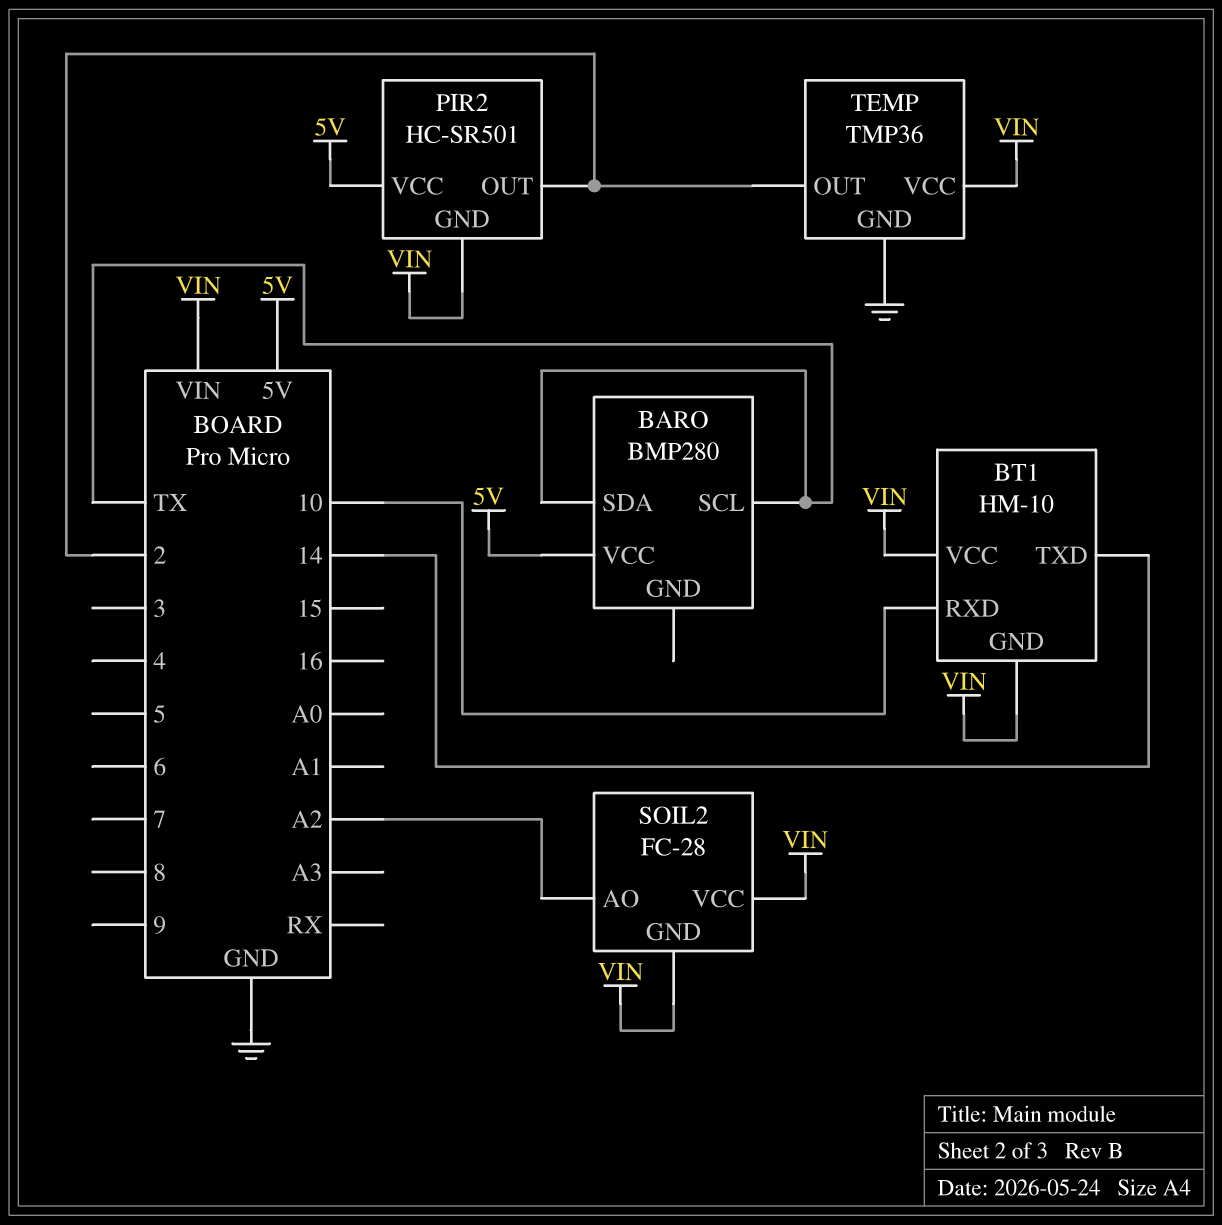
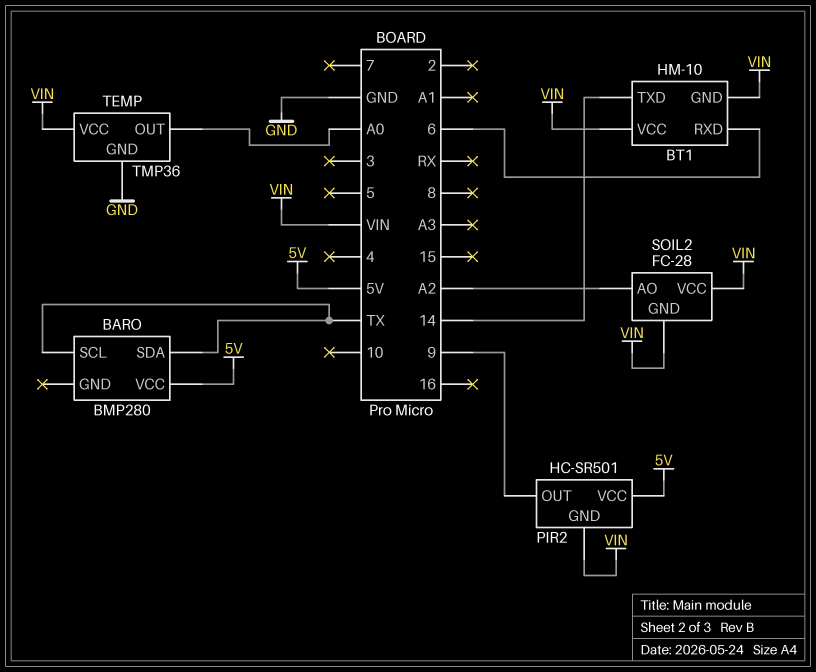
BT1 pin RXD: 10 -> 6
PIR2 pin OUT: 2 -> 9
TEMP pin OUT: 2 -> A0

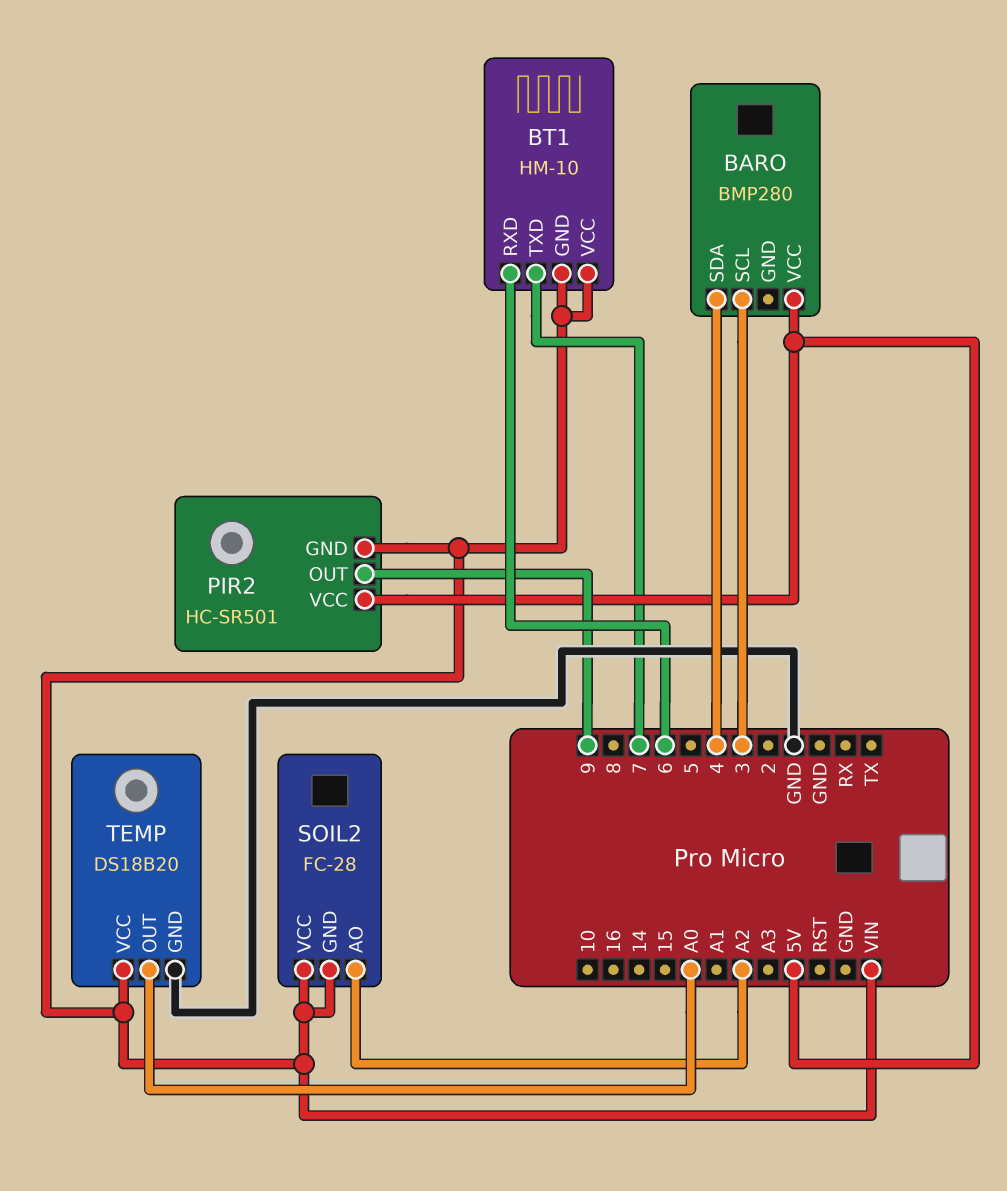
BARO pin SCL: TX -> 3
BARO pin SDA: TX -> 4
BT1 pin TXD: 14 -> 7
TEMP: TMP36 -> DS18B20

